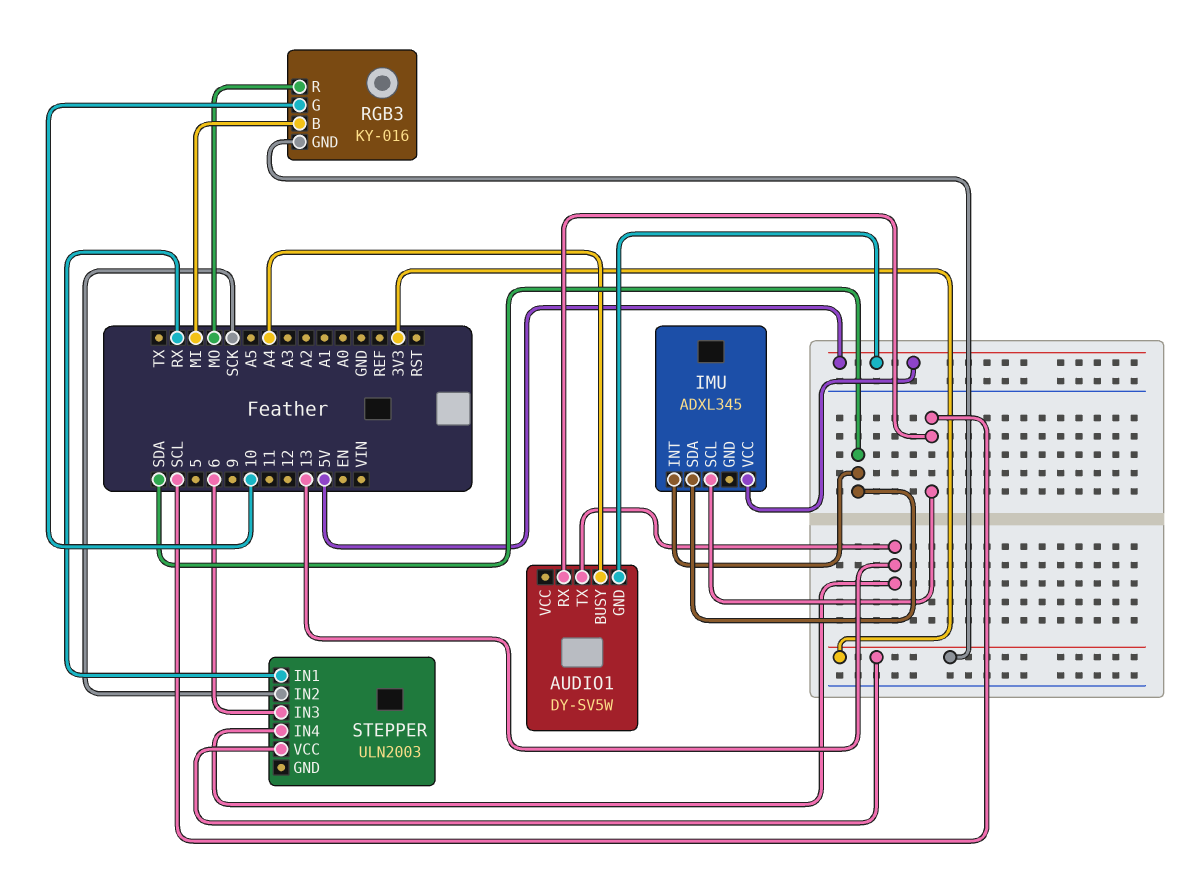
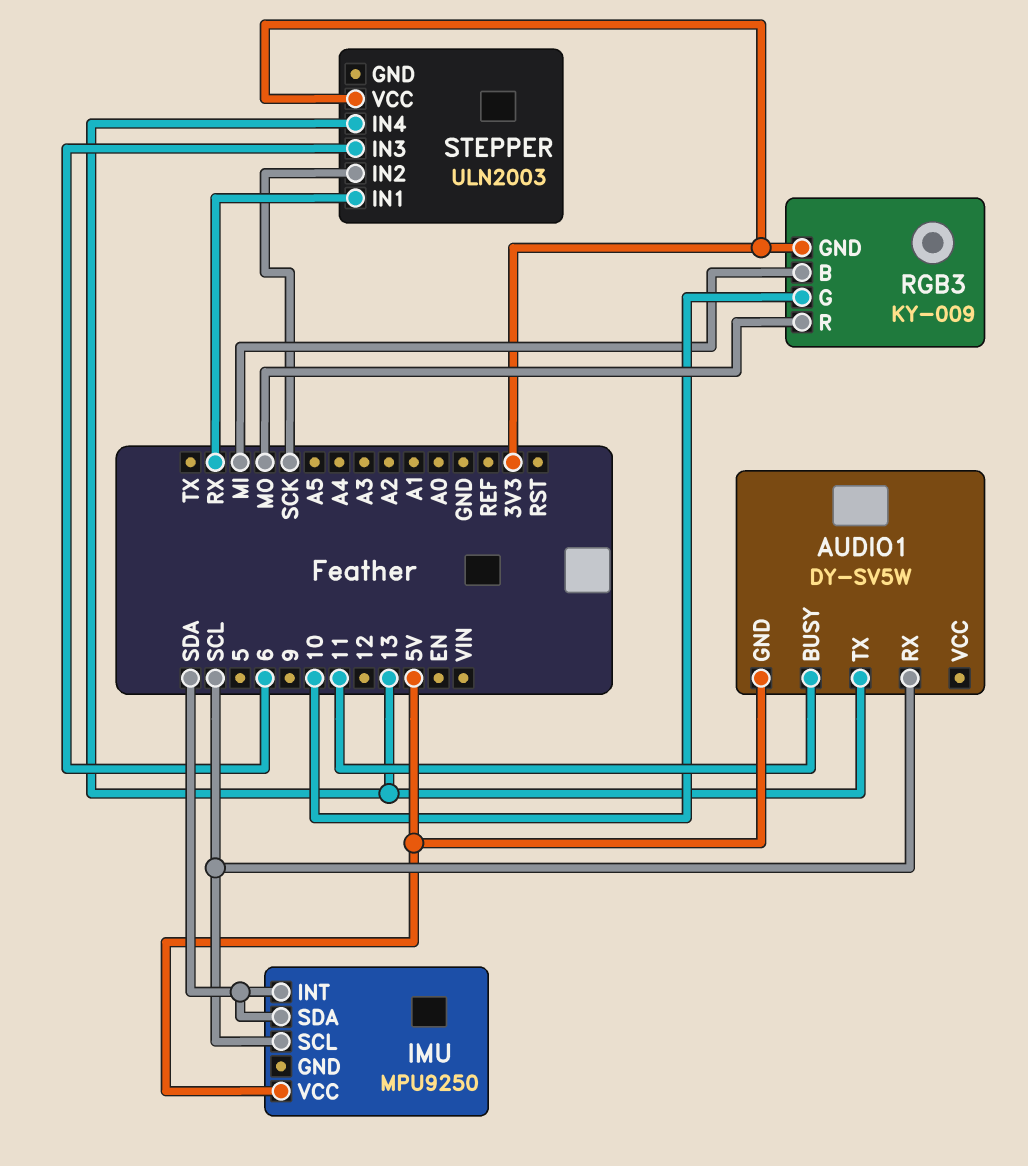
AUDIO1 pin BUSY: A4 -> 11
IMU: ADXL345 -> MPU9250
RGB3: KY-016 -> KY-009

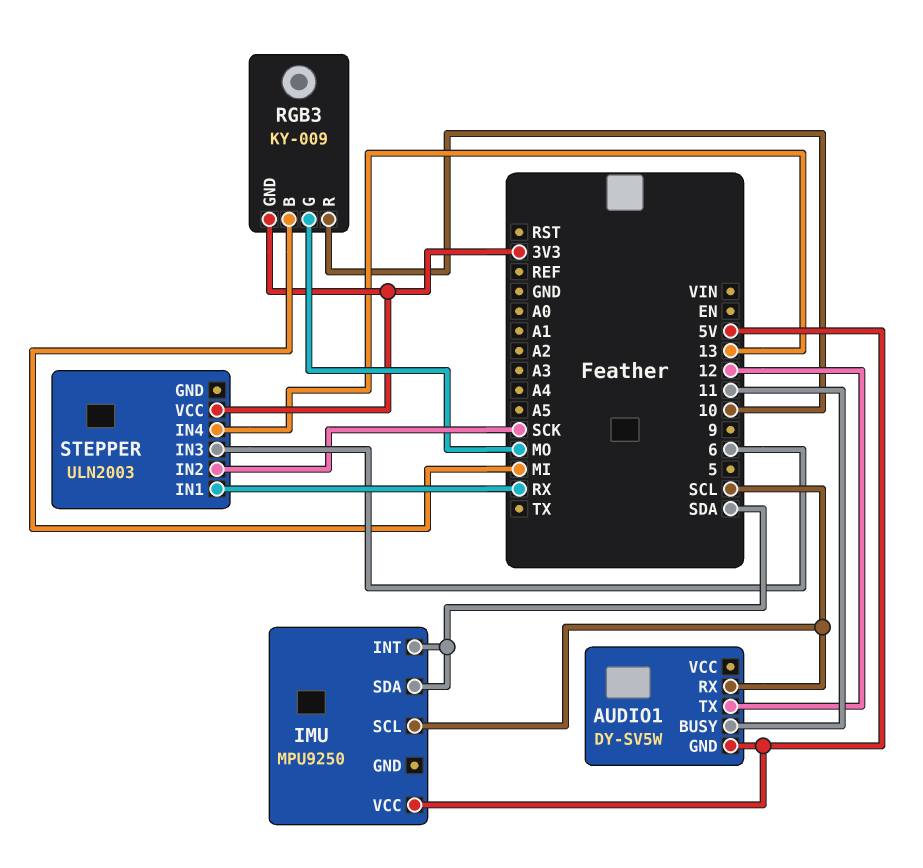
AUDIO1 pin TX: 13 -> 12
RGB3 pin G: 10 -> MO
RGB3 pin R: MO -> 10

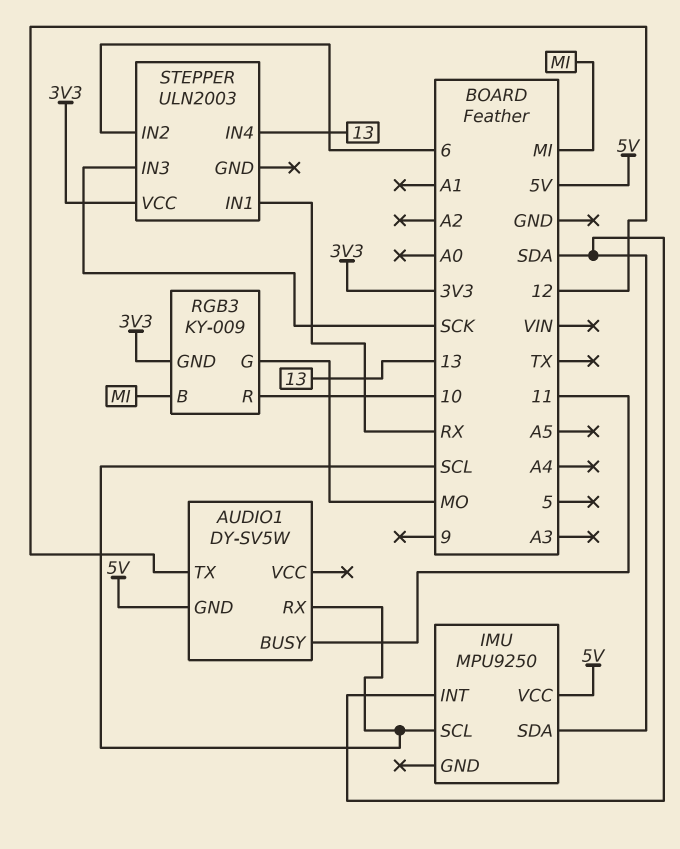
STEPPER pin IN2: SCK -> 6
STEPPER pin IN3: 6 -> SCK

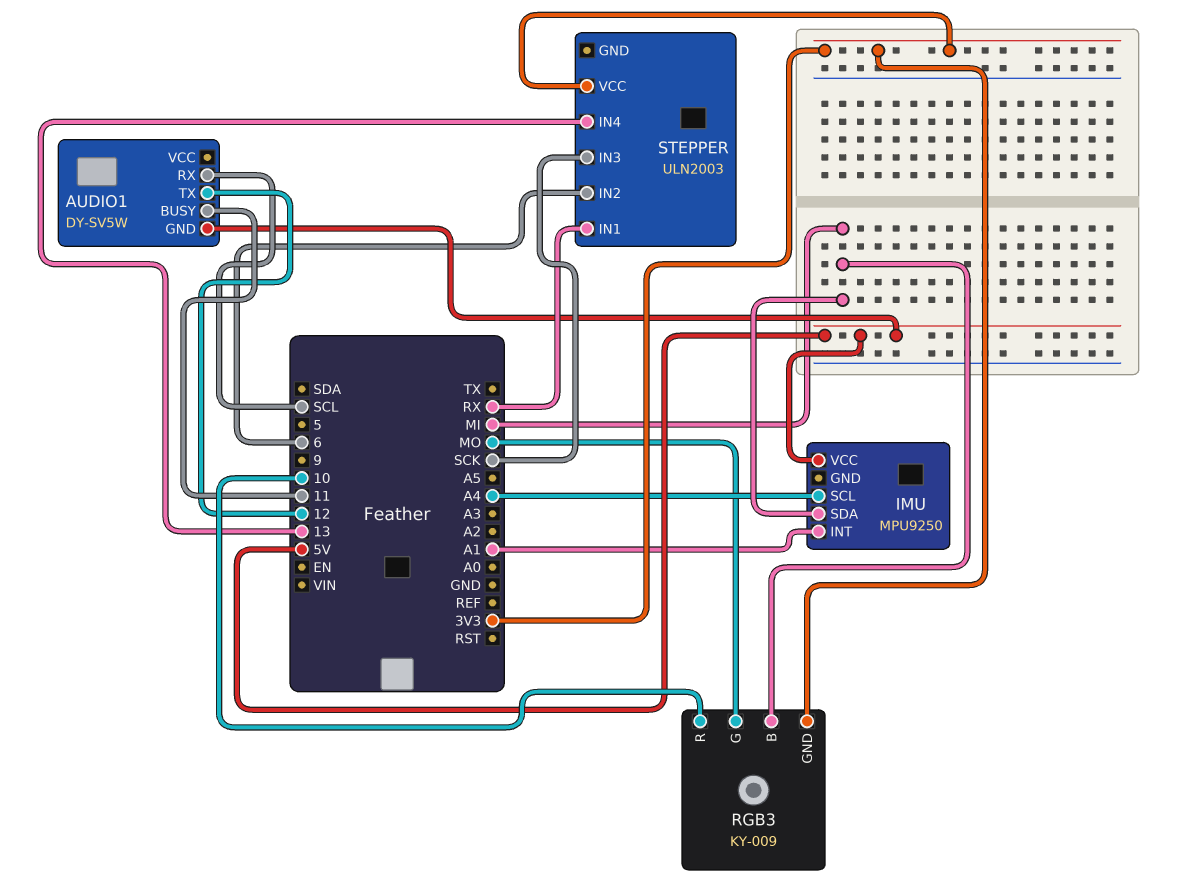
IMU pin INT: SDA -> A1
IMU pin SCL: SCL -> A4
IMU pin SDA: SDA -> MI

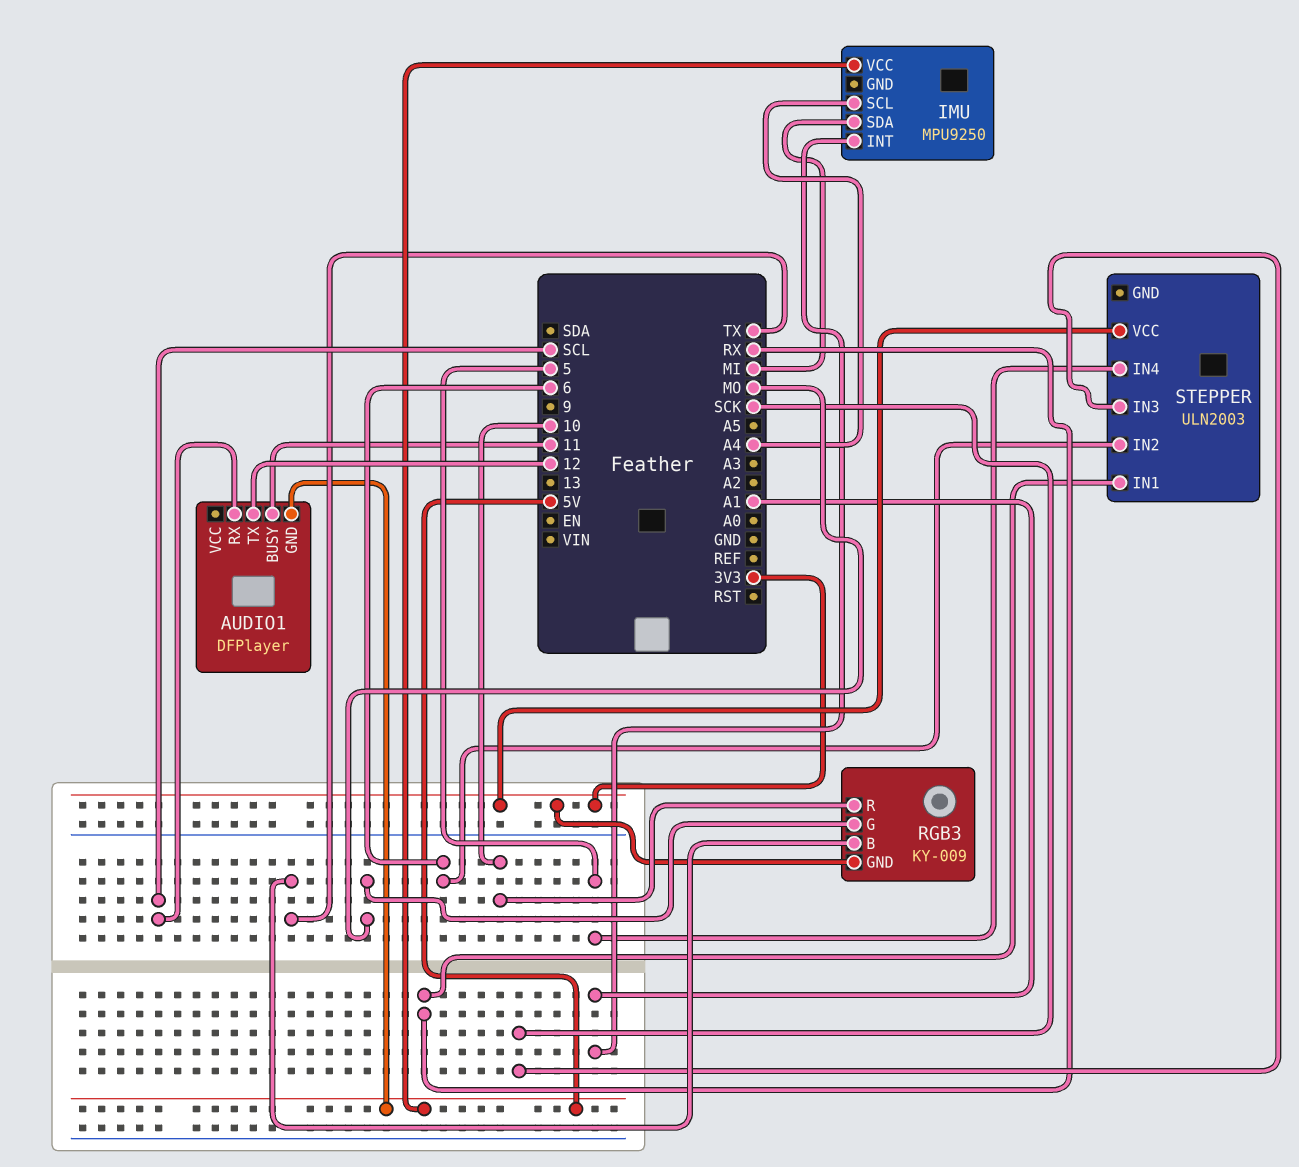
AUDIO1: DY-SV5W -> DFPlayer
RGB3 pin B: MI -> TX
STEPPER pin IN4: 13 -> 5

